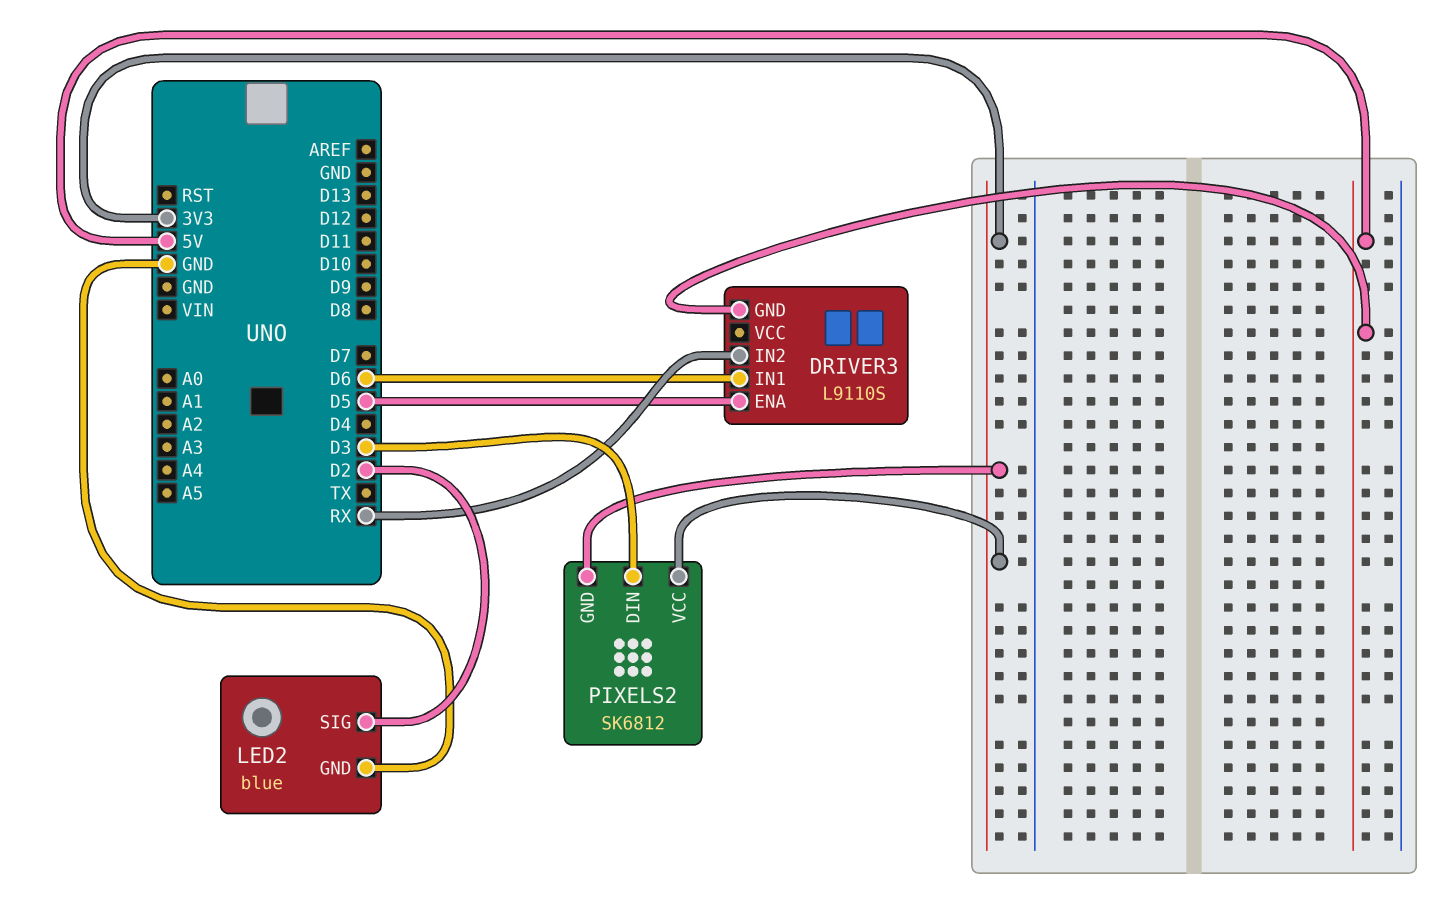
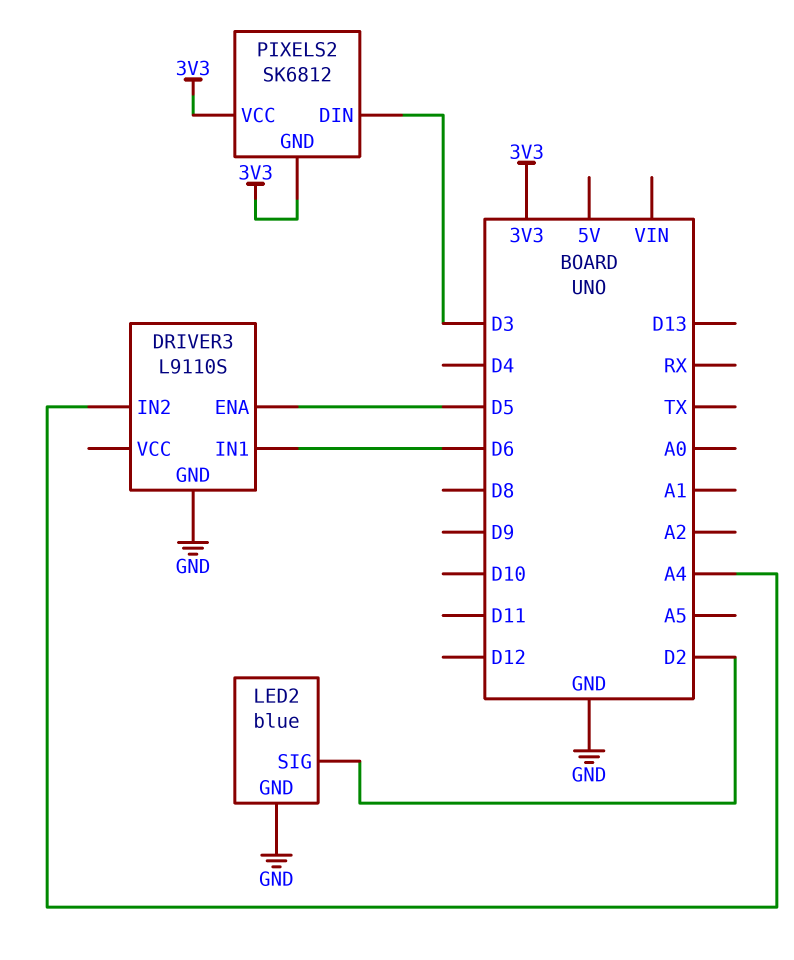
DRIVER3 pin GND: 5V -> GND
DRIVER3 pin IN2: RX -> A4

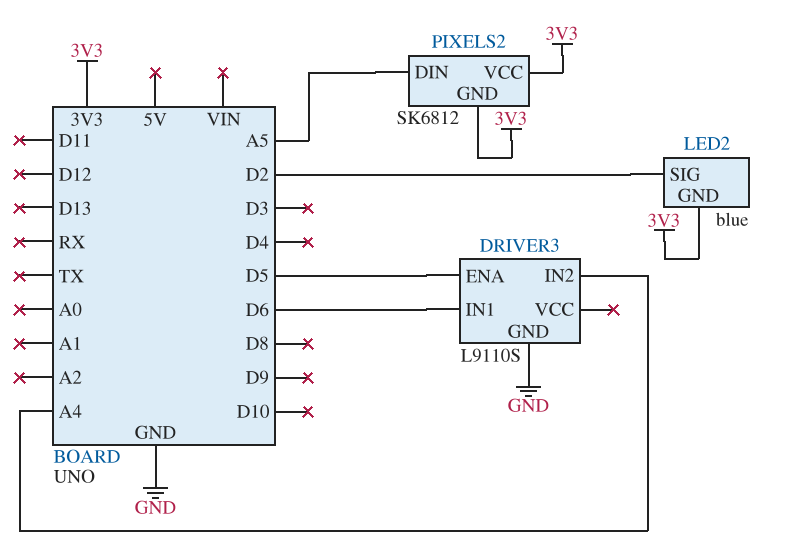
LED2 pin GND: GND -> 3V3
PIXELS2 pin DIN: D3 -> A5

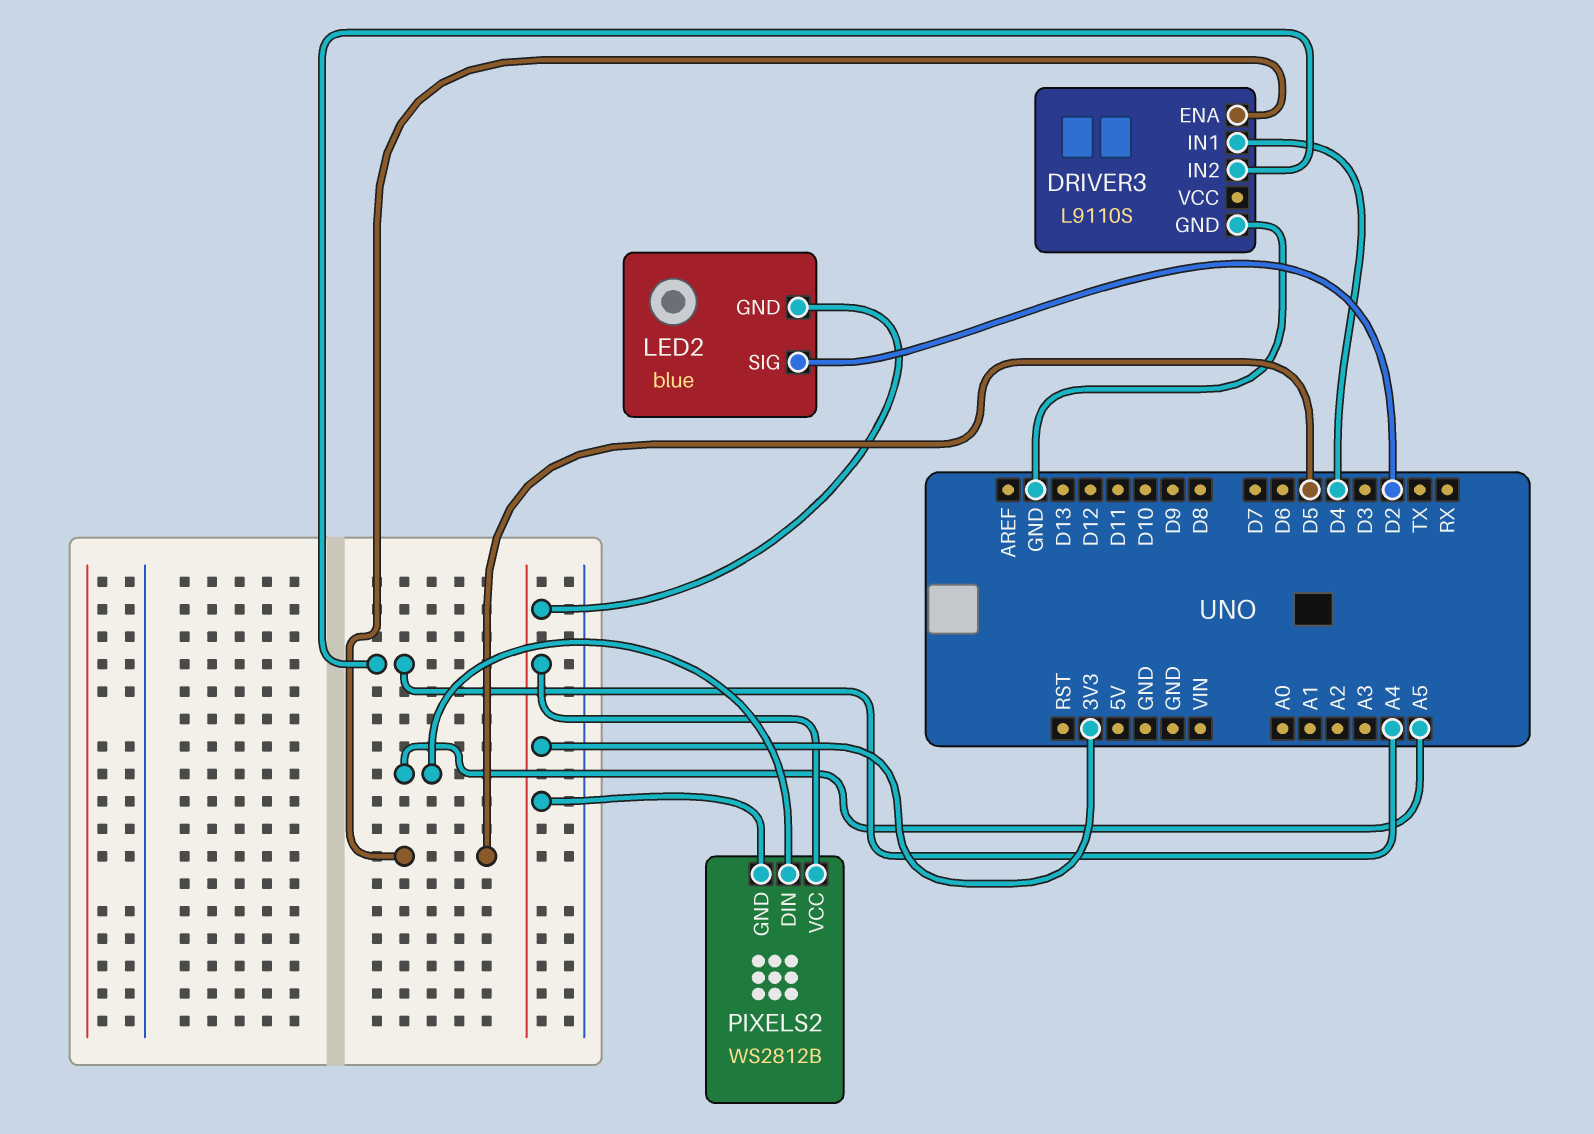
DRIVER3 pin IN1: D6 -> D4
PIXELS2: SK6812 -> WS2812B

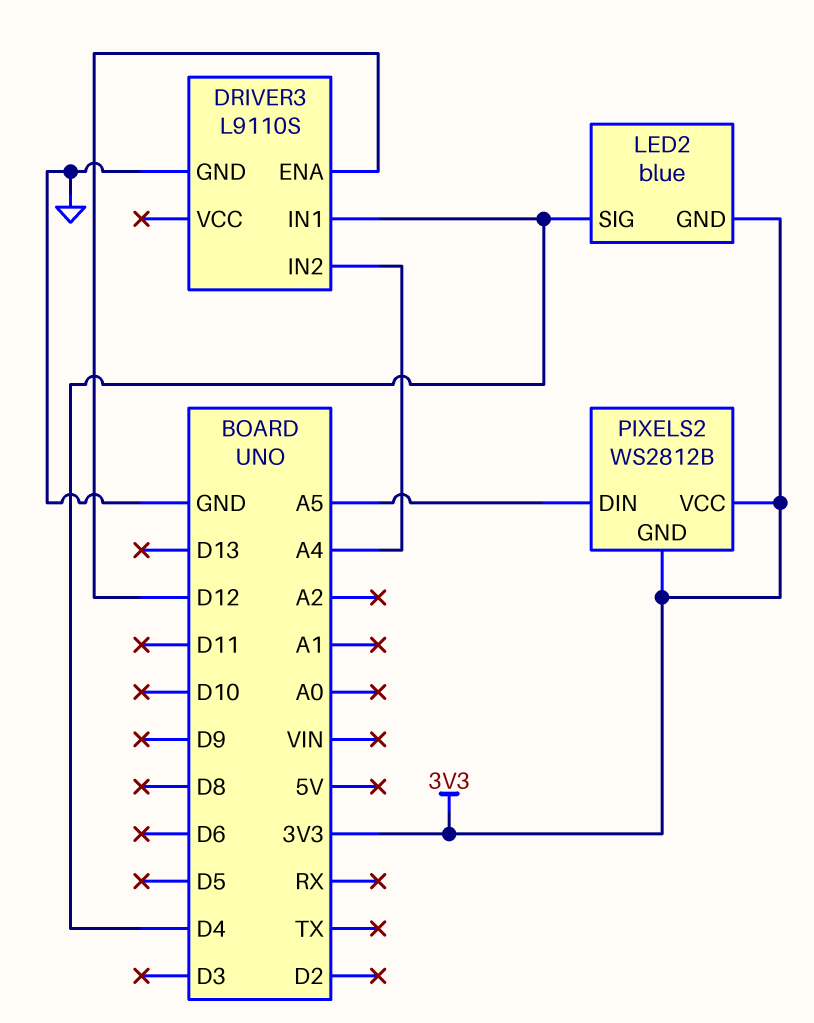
DRIVER3 pin ENA: D5 -> D12
LED2 pin SIG: D2 -> D4

